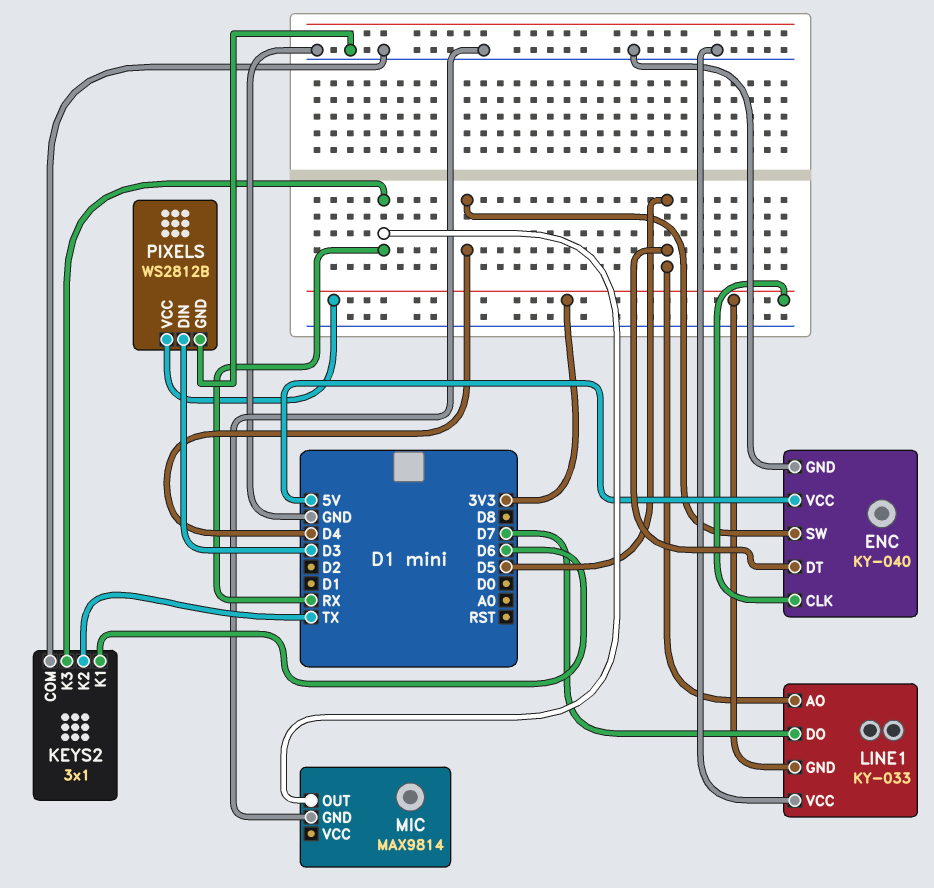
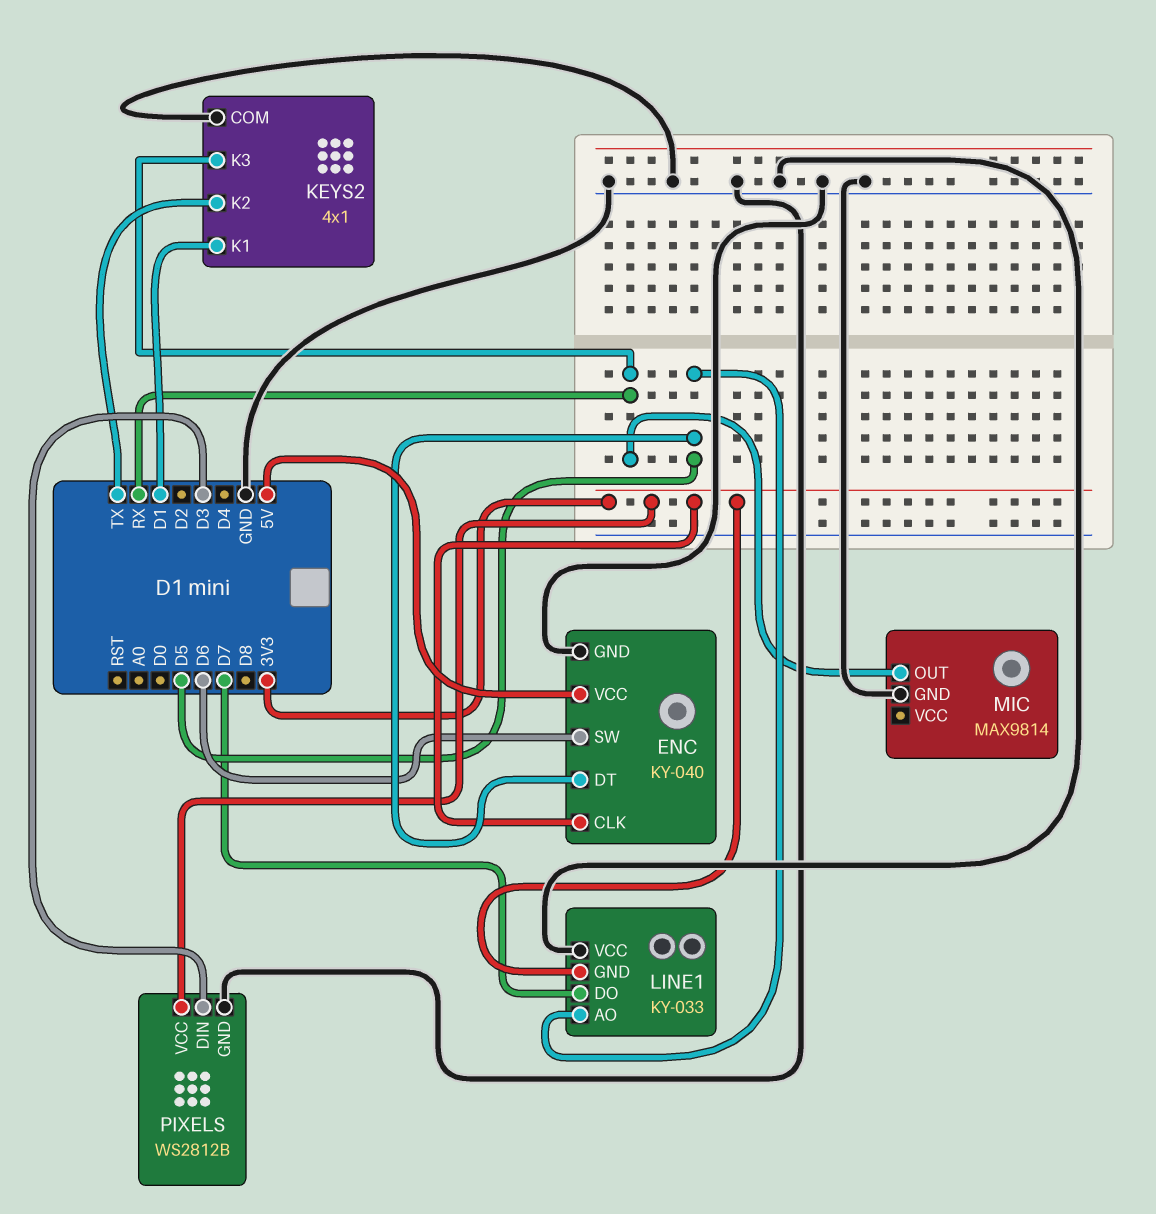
ENC pin SW: D4 -> D6
KEYS2: 3x1 -> 4x1
KEYS2 pin K1: D6 -> D1

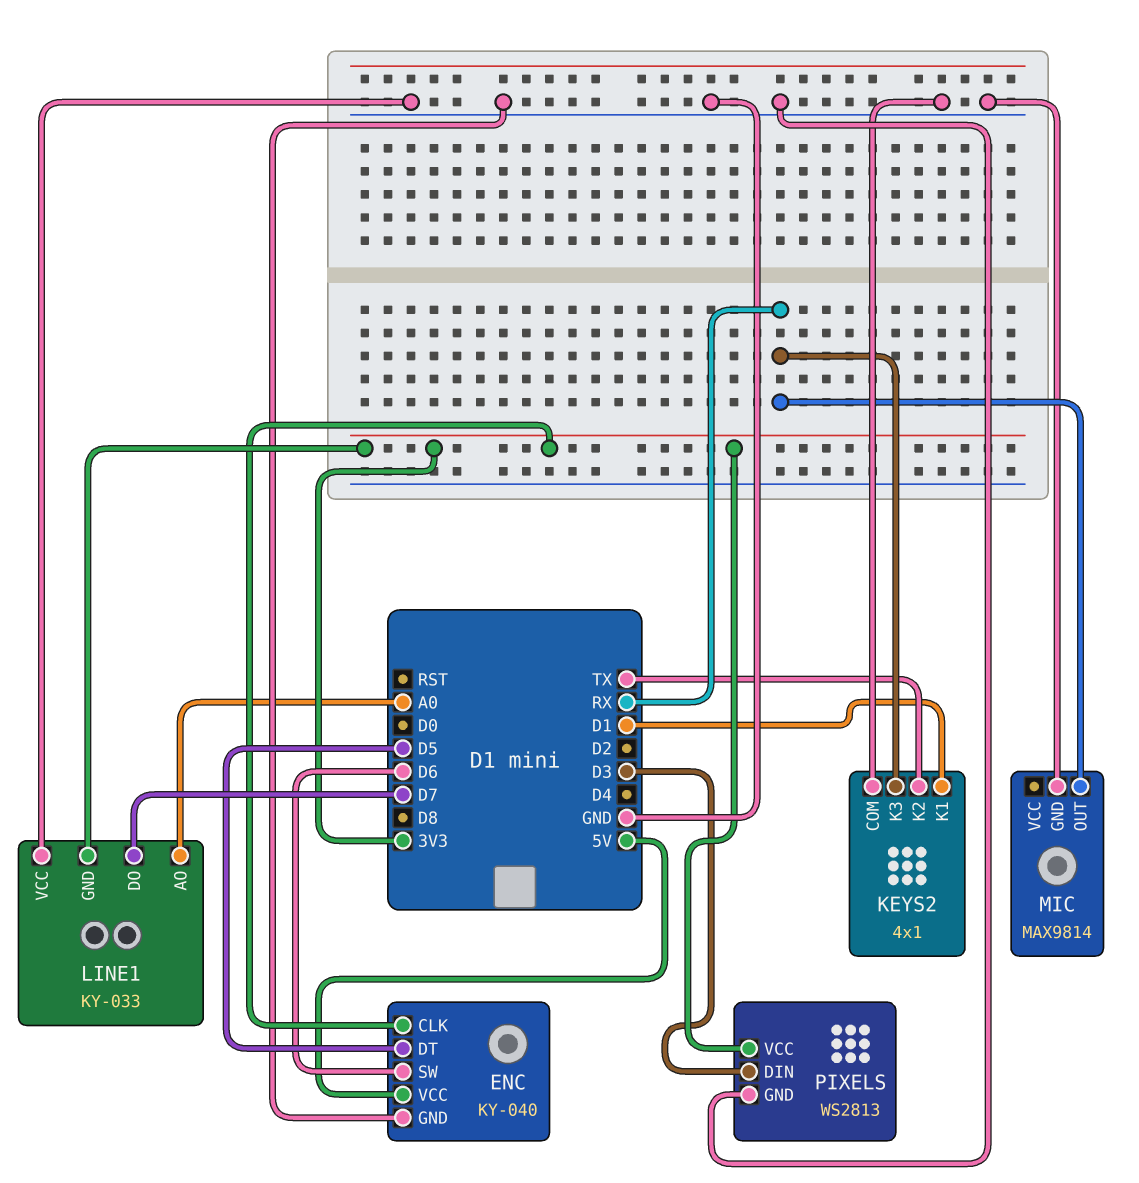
LINE1 pin AO: D5 -> A0
PIXELS: WS2812B -> WS2813

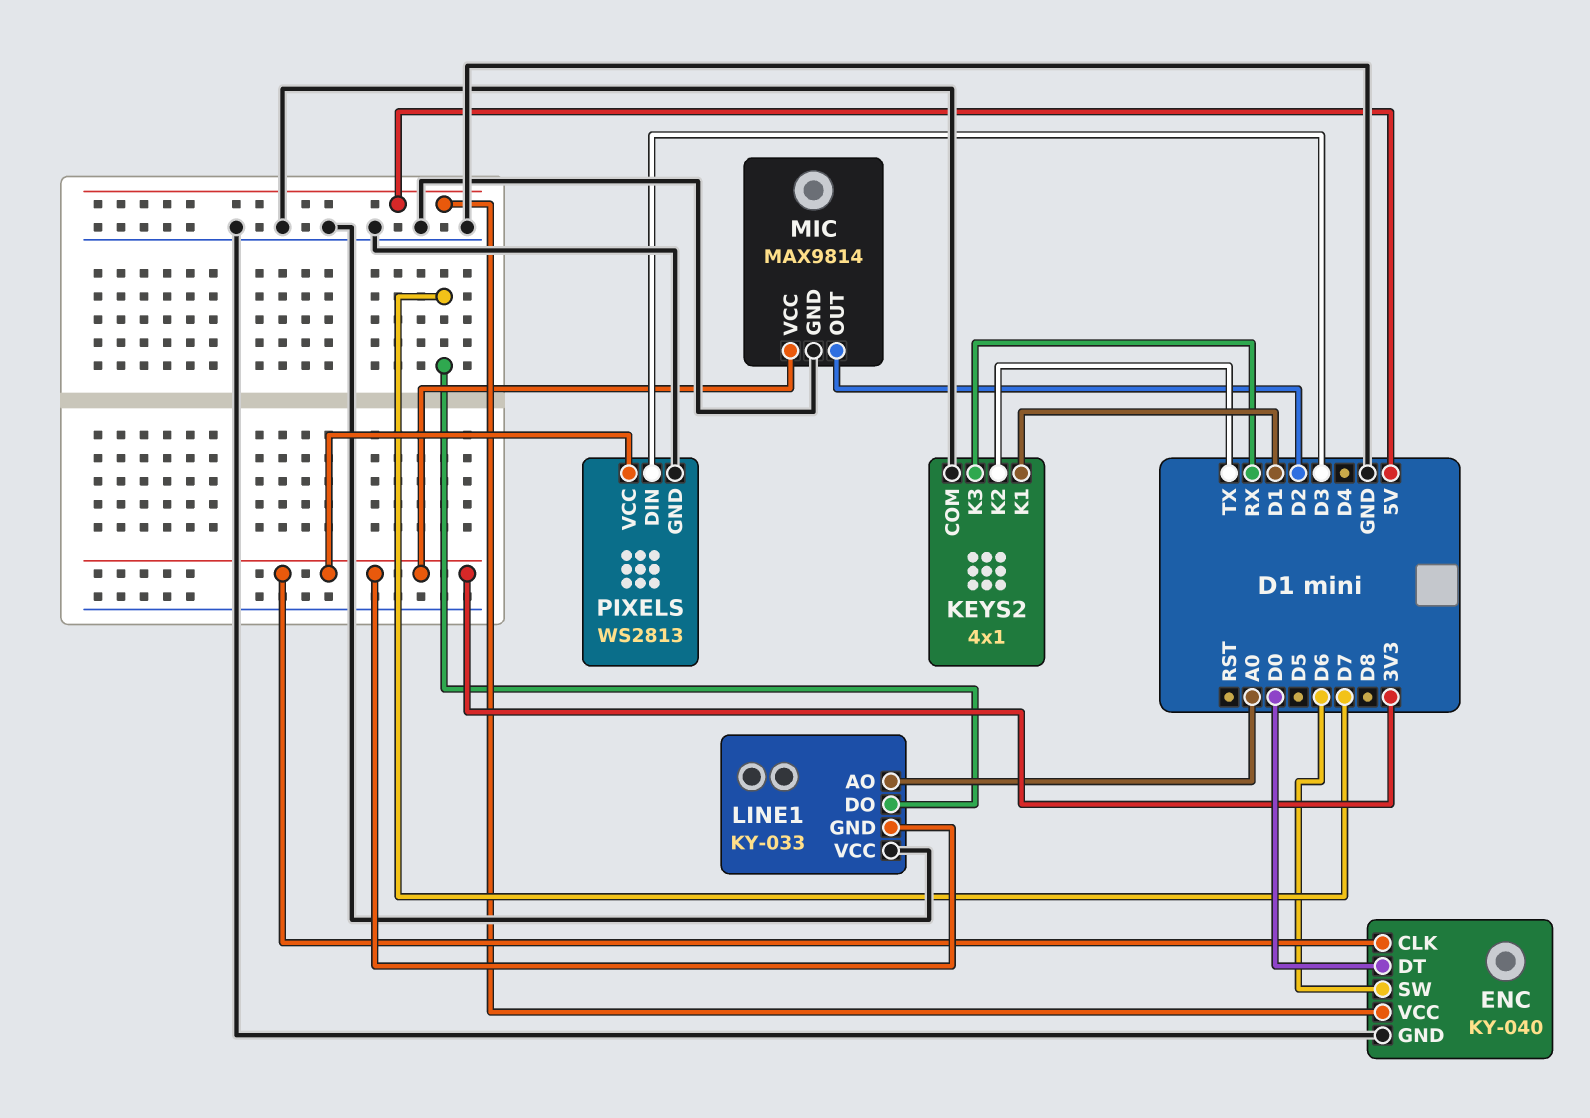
ENC pin DT: D5 -> D0
MIC pin OUT: RX -> D2
MIC pin VCC: none -> 3V3

